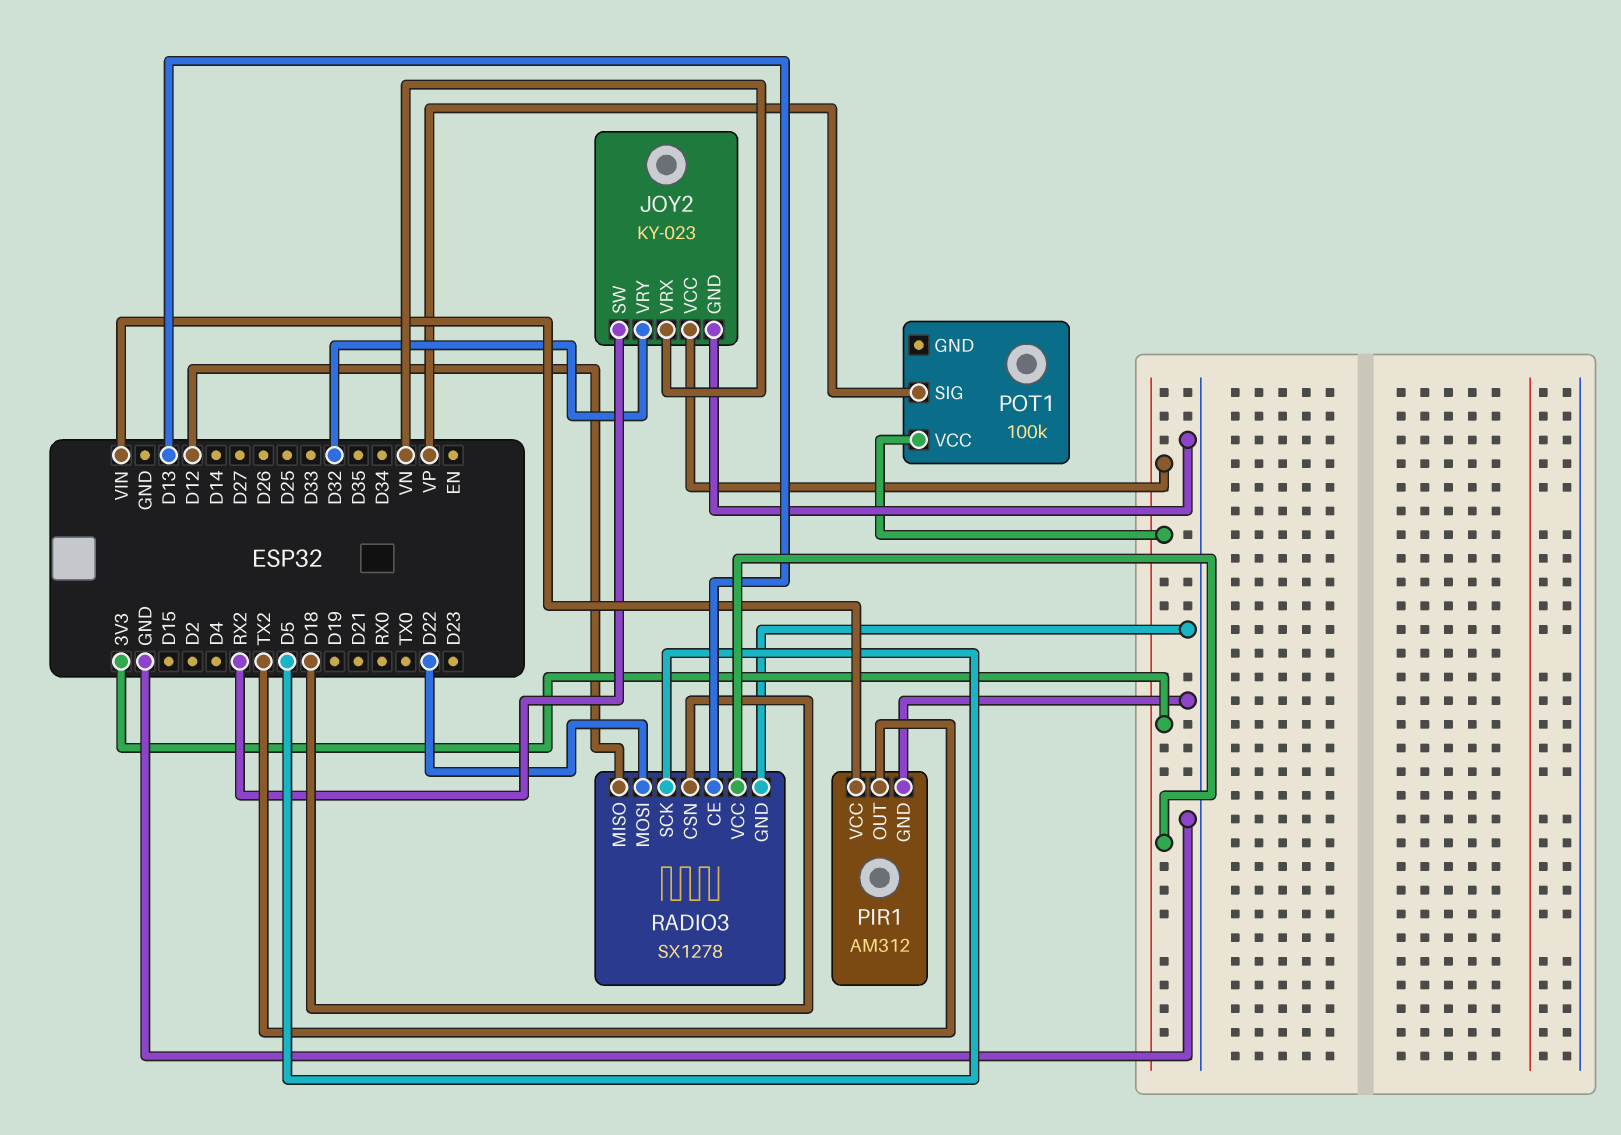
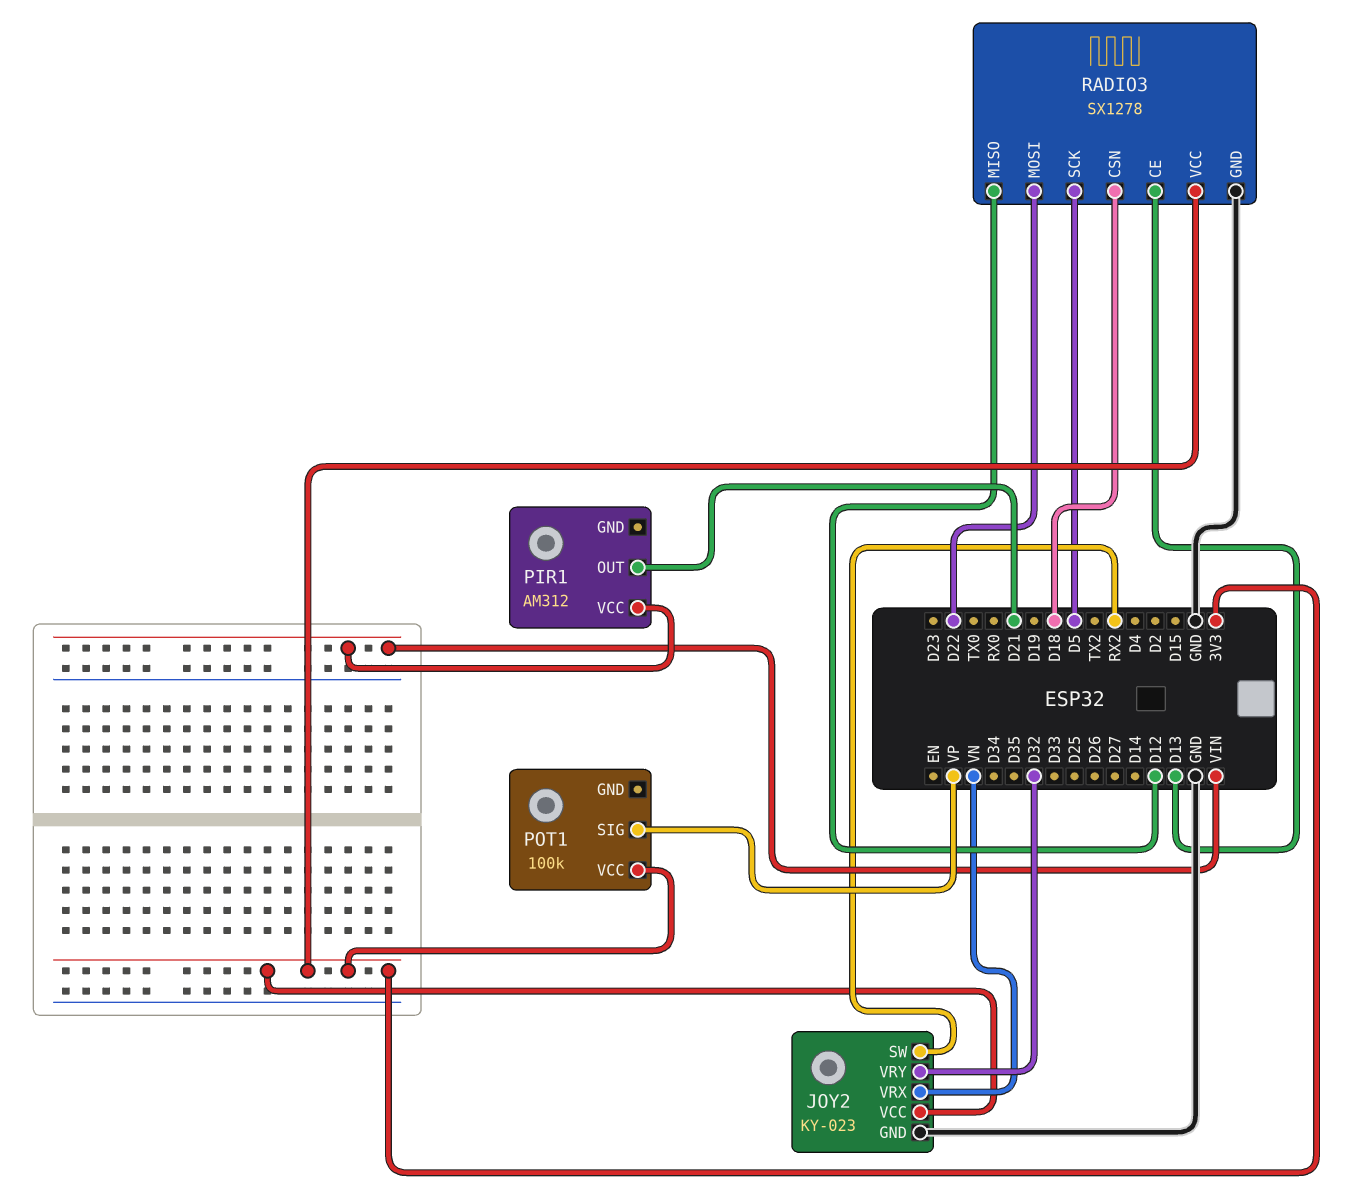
PIR1 pin GND: GND -> none
PIR1 pin OUT: TX2 -> D21

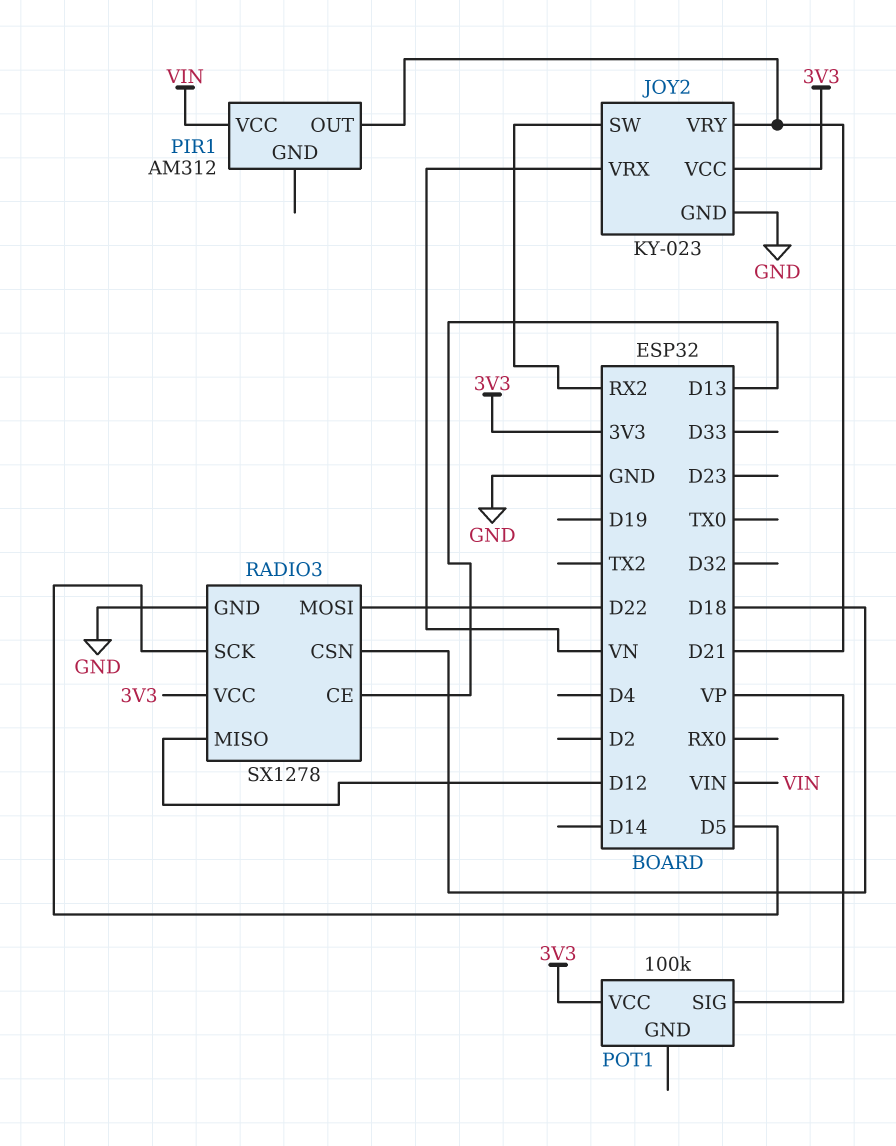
JOY2 pin VRY: D32 -> D21

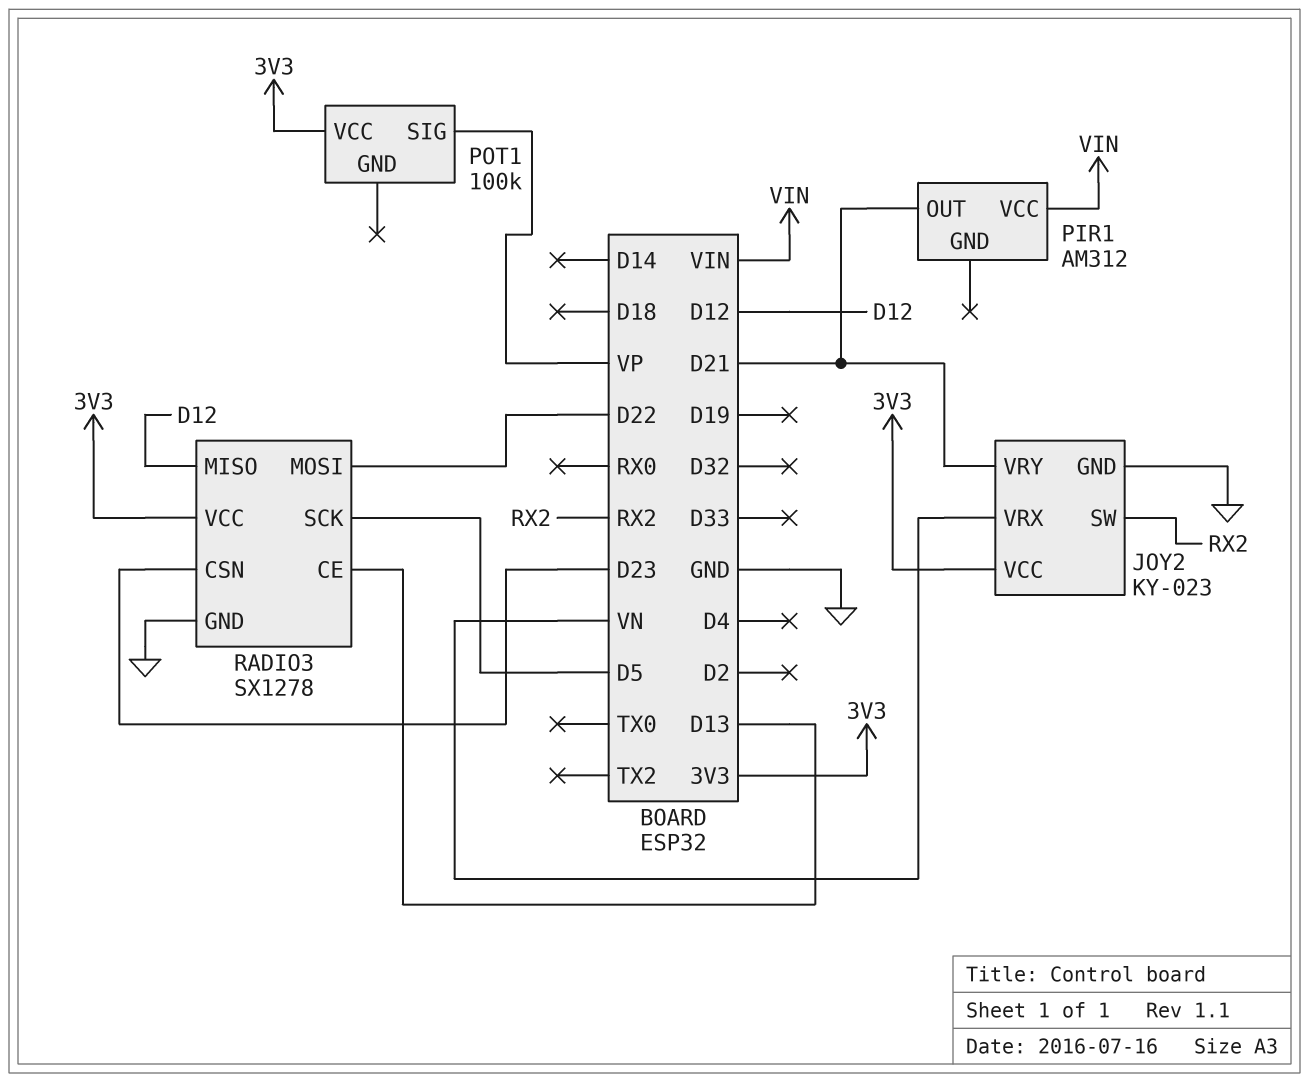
RADIO3 pin CSN: D18 -> D23

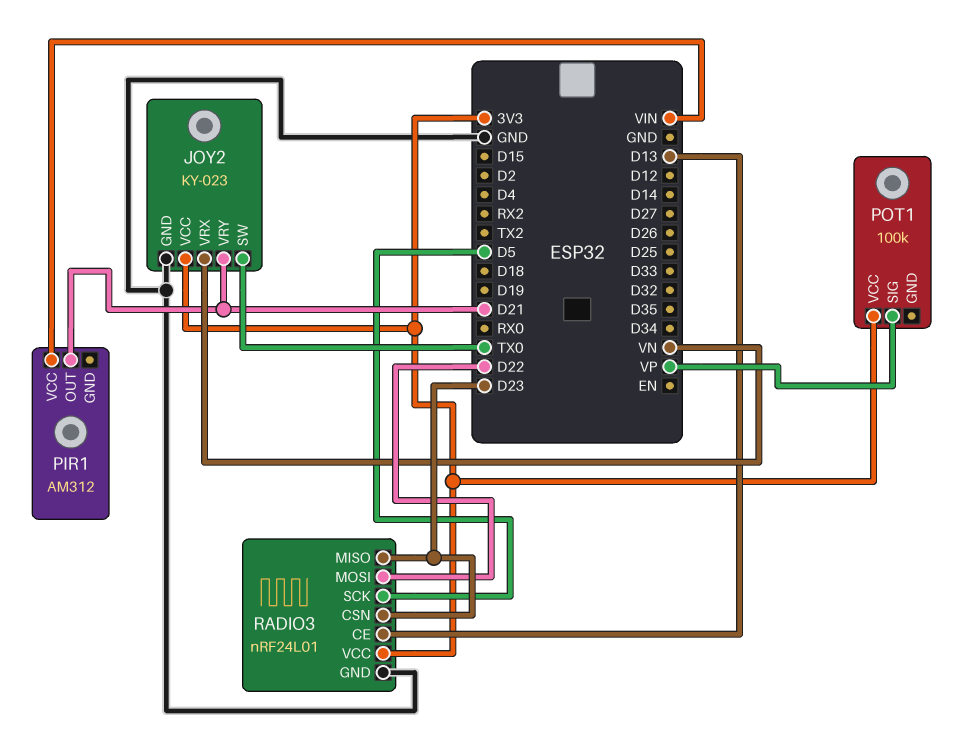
JOY2 pin SW: RX2 -> TX0
RADIO3: SX1278 -> nRF24L01
RADIO3 pin MISO: D12 -> D23

